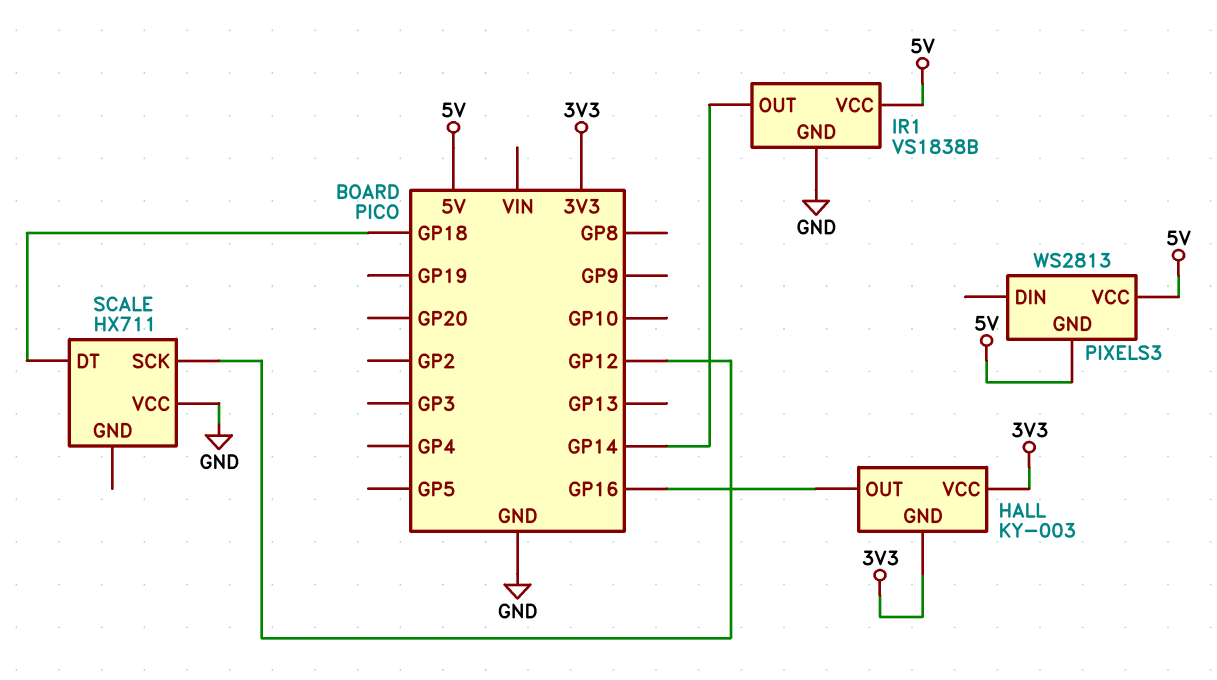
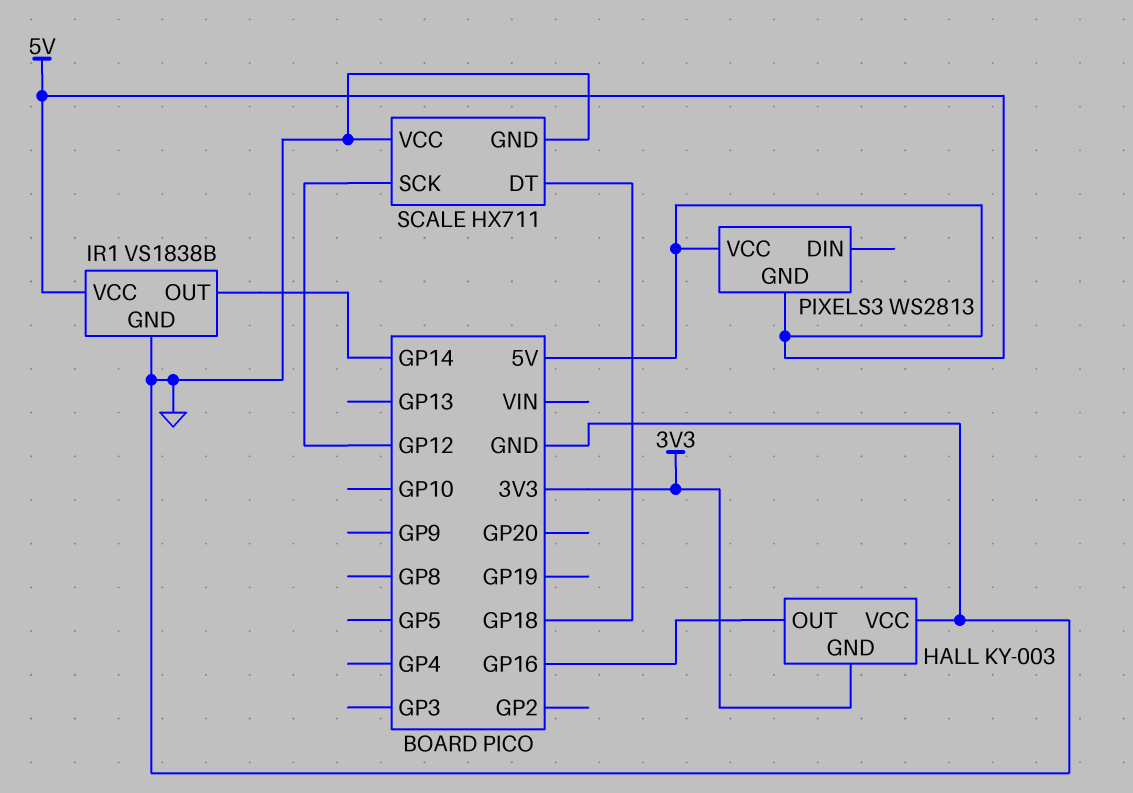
HALL pin VCC: 3V3 -> GND
SCALE pin GND: none -> GND

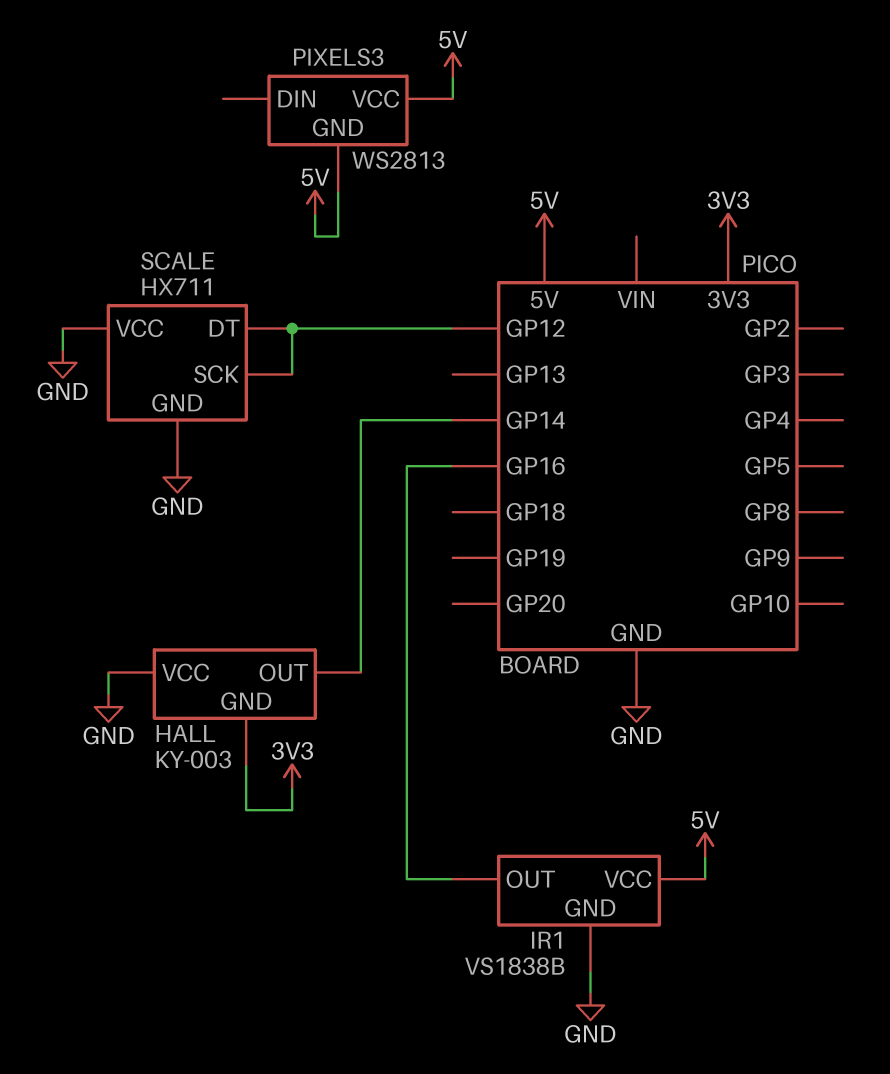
HALL pin OUT: GP16 -> GP14
IR1 pin OUT: GP14 -> GP16
SCALE pin DT: GP18 -> GP12

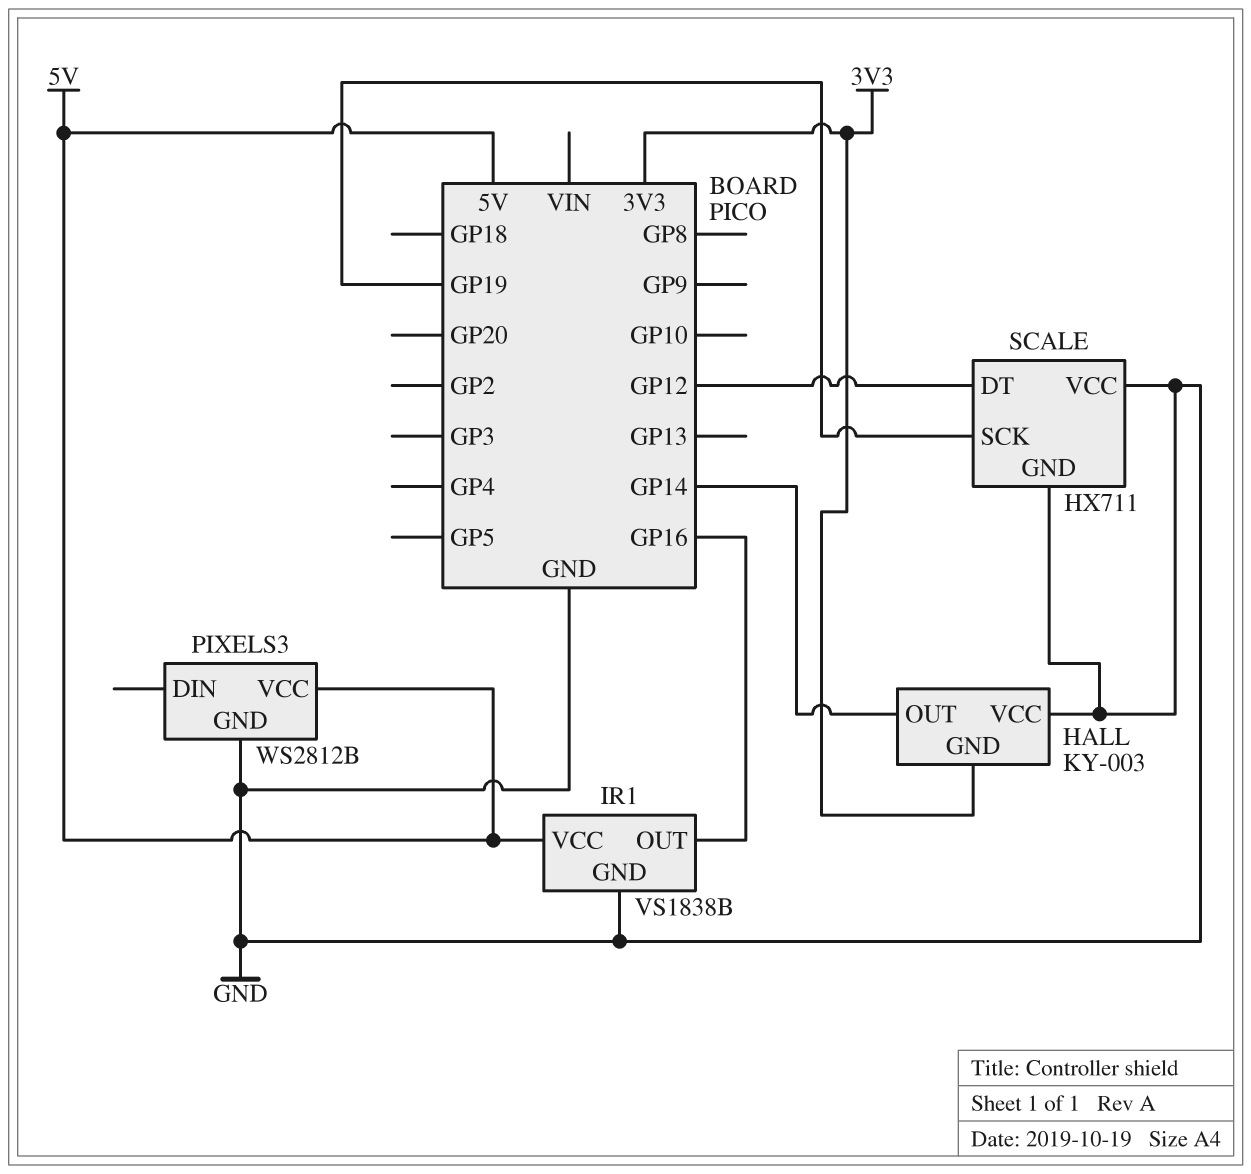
PIXELS3: WS2813 -> WS2812B
PIXELS3 pin GND: 5V -> GND
SCALE pin SCK: GP12 -> GP19

